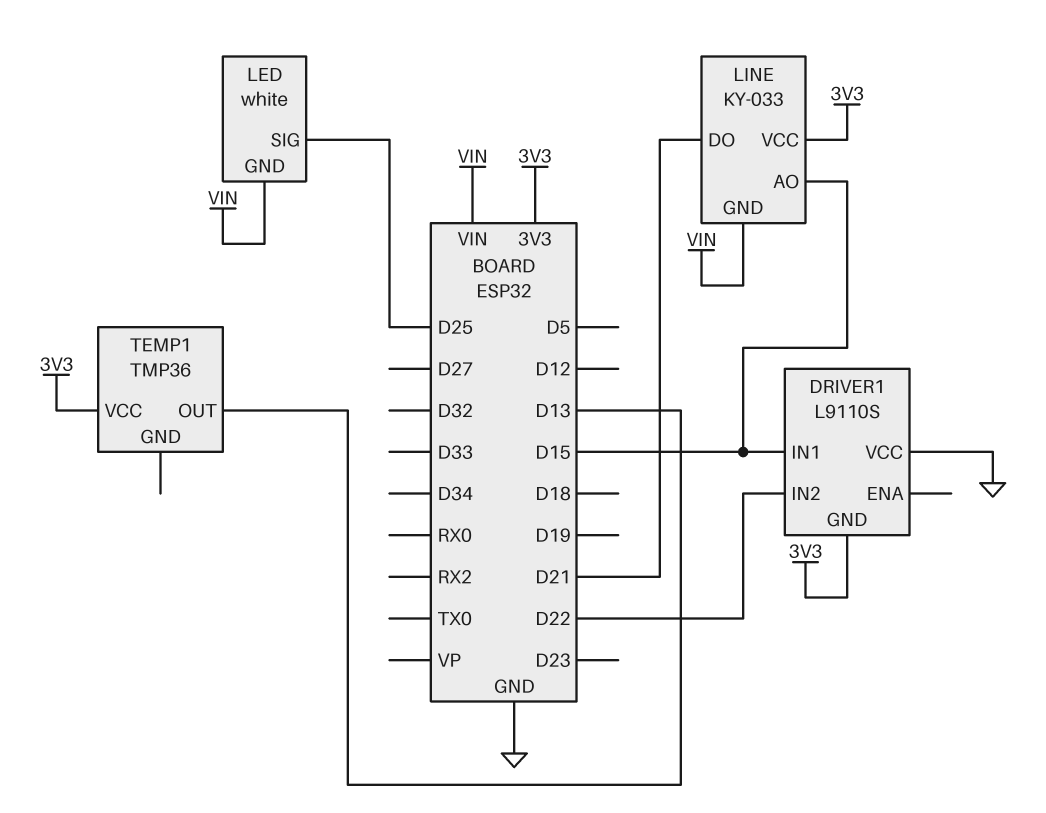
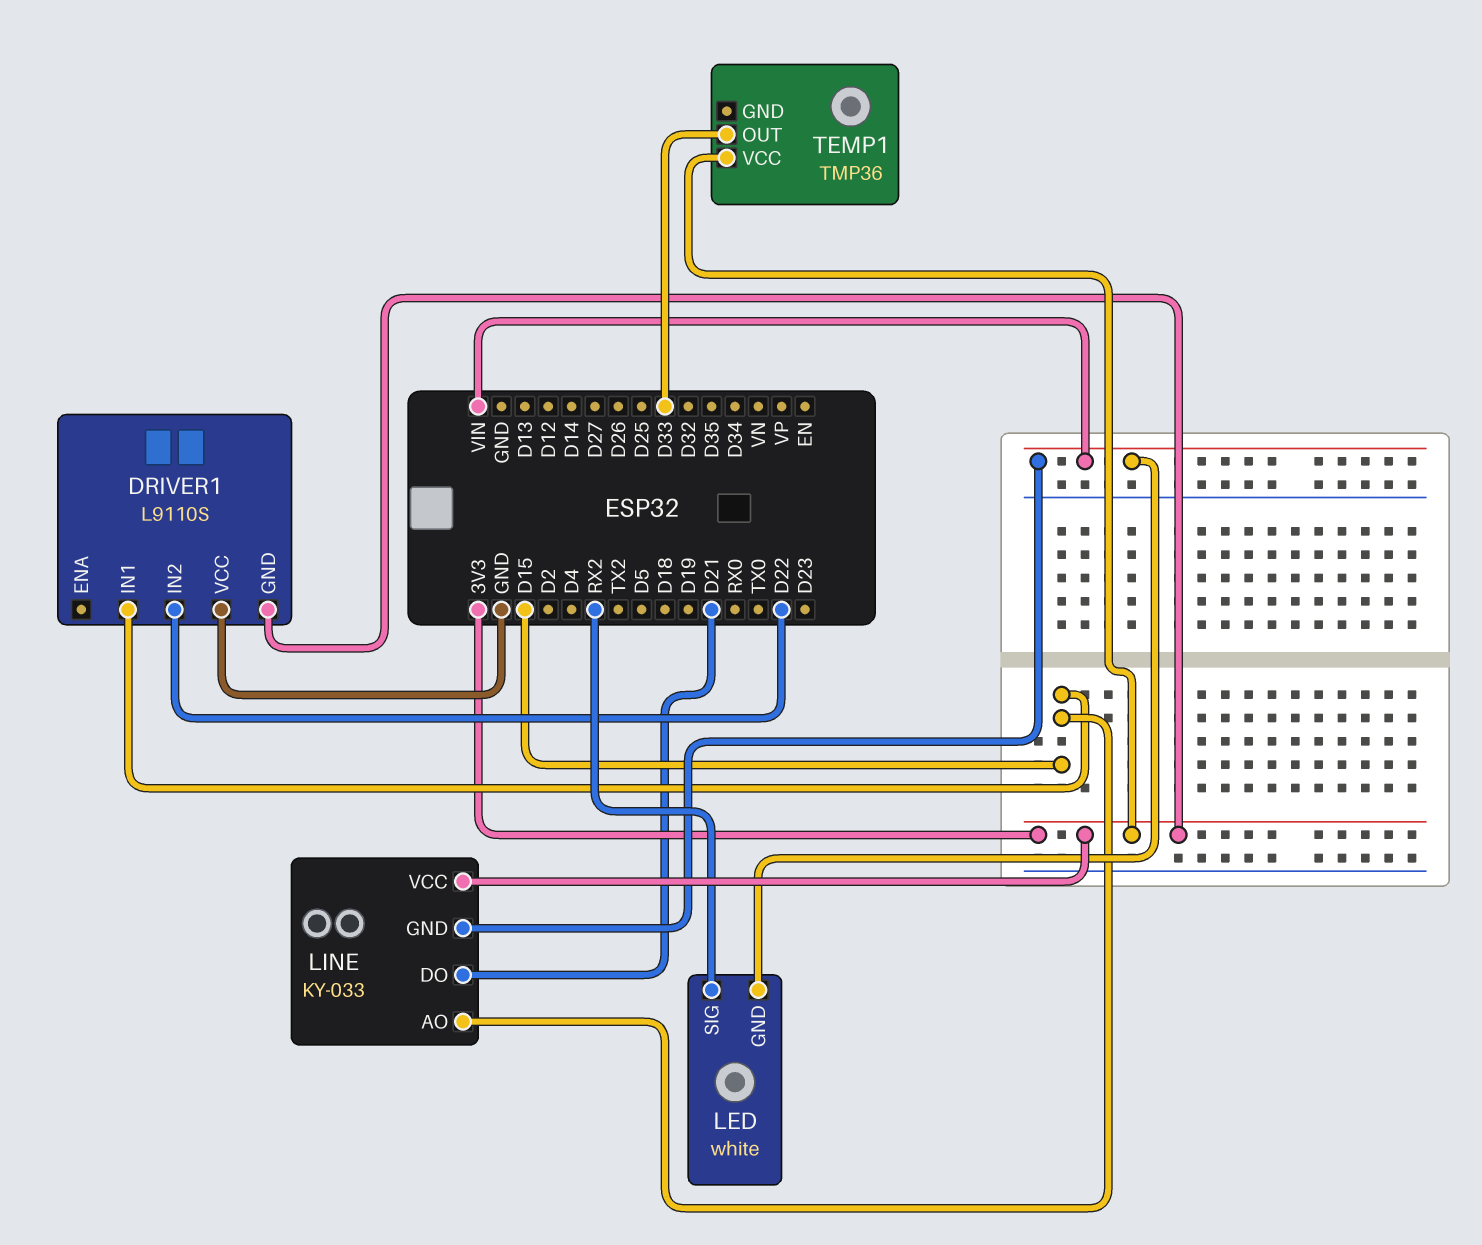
LED pin SIG: D25 -> RX2
TEMP1 pin OUT: D13 -> D33

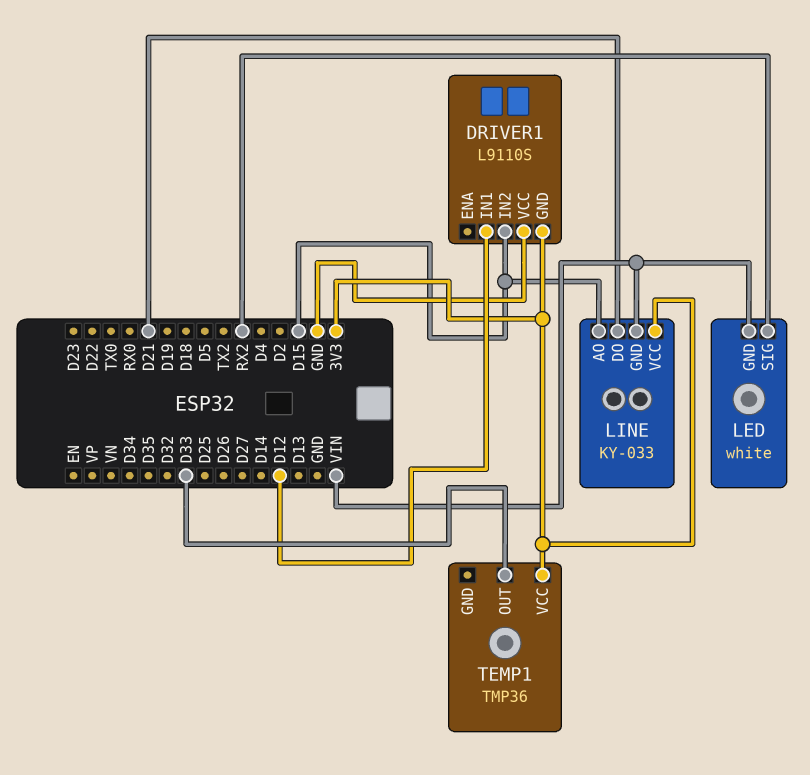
DRIVER1 pin IN1: D15 -> D12
DRIVER1 pin IN2: D22 -> D15

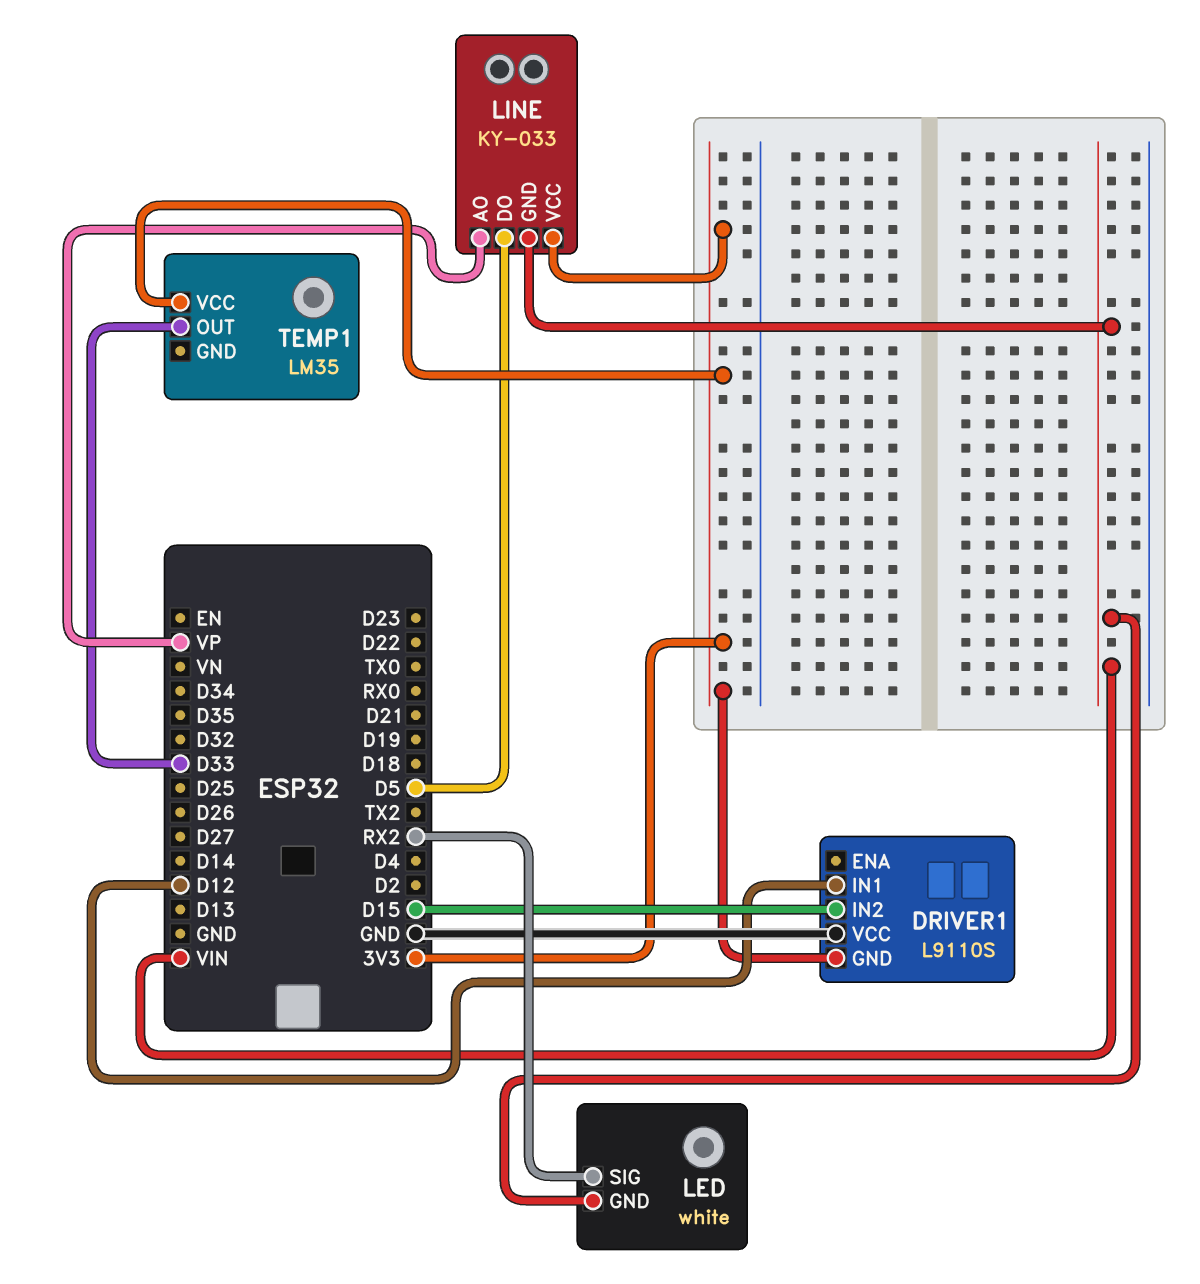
LINE pin AO: D15 -> VP
LINE pin DO: D21 -> D5
TEMP1: TMP36 -> LM35

